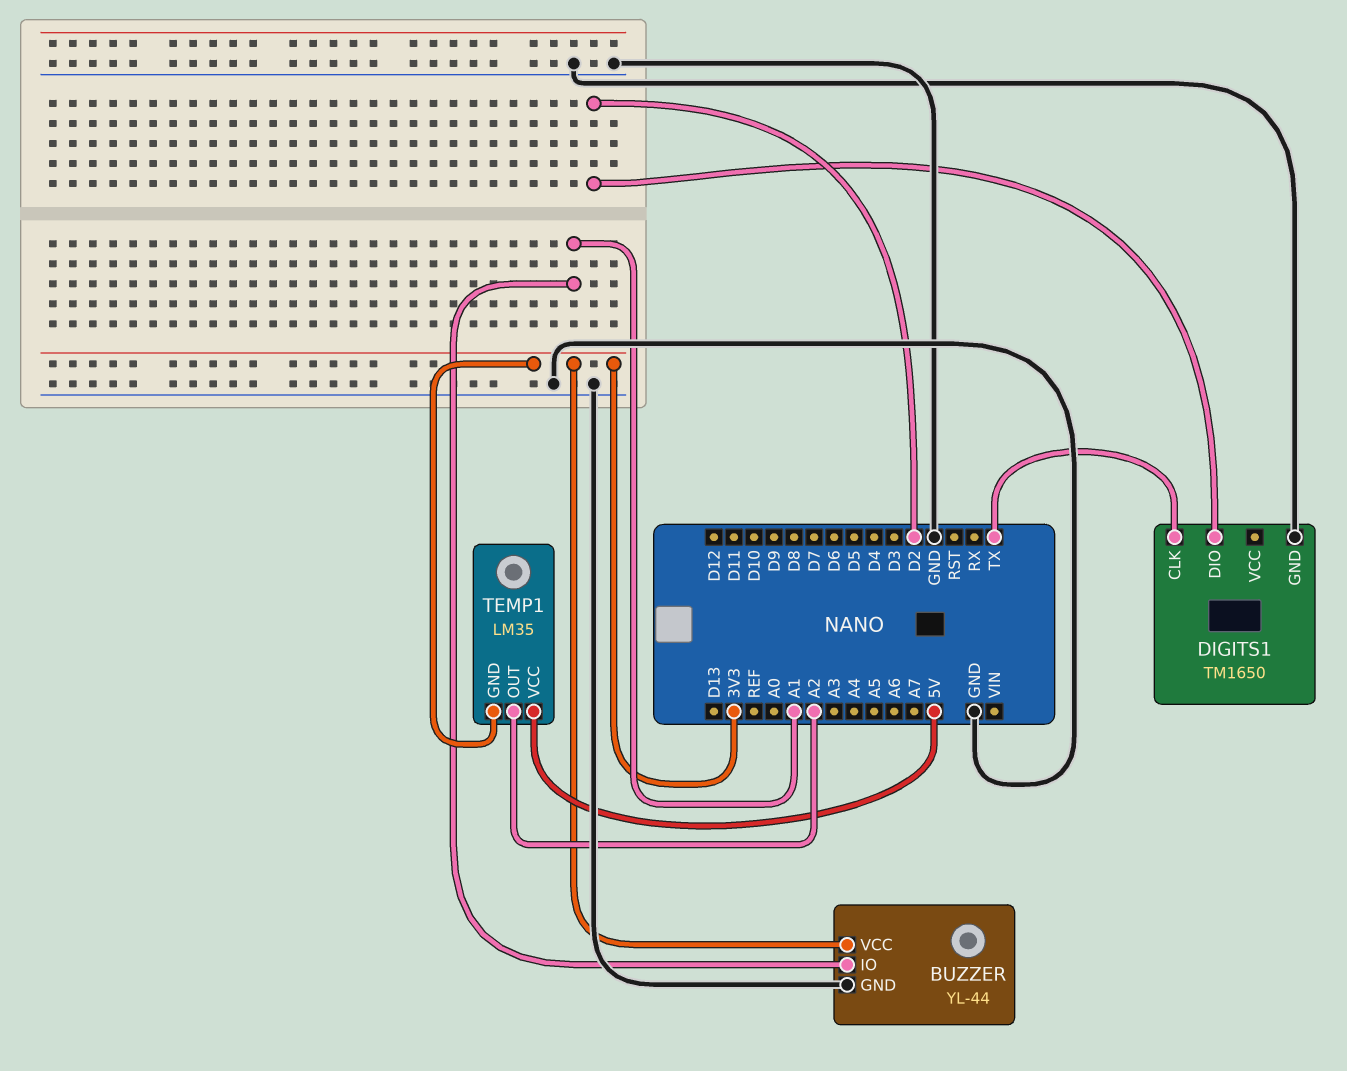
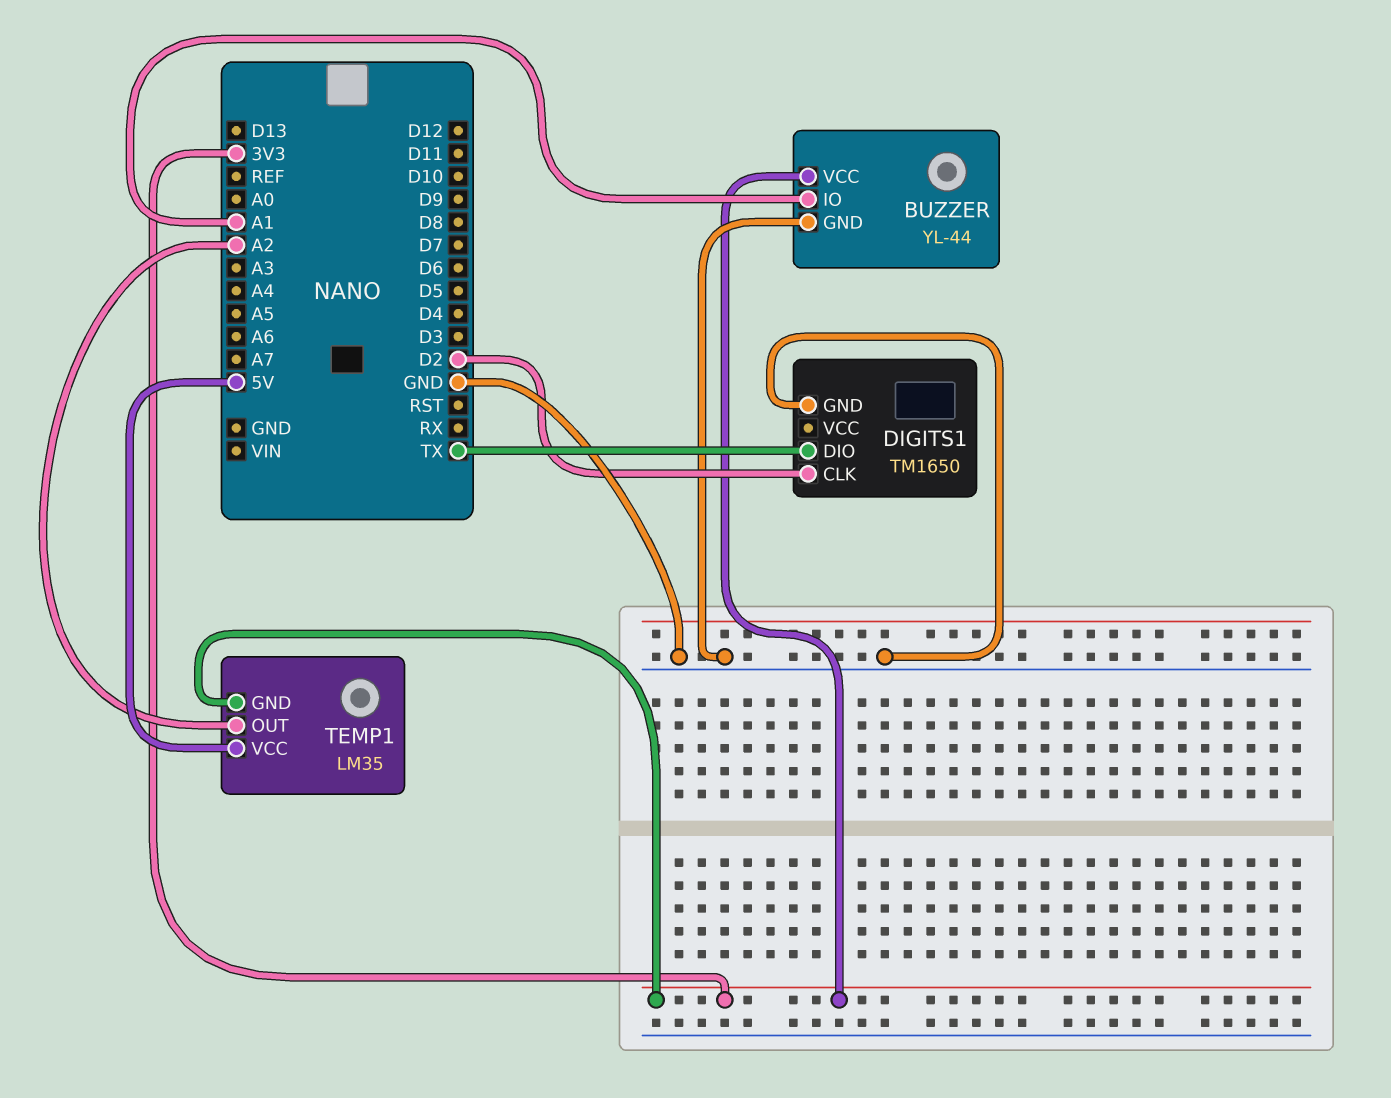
DIGITS1 pin CLK: TX -> D2
DIGITS1 pin DIO: D2 -> TX

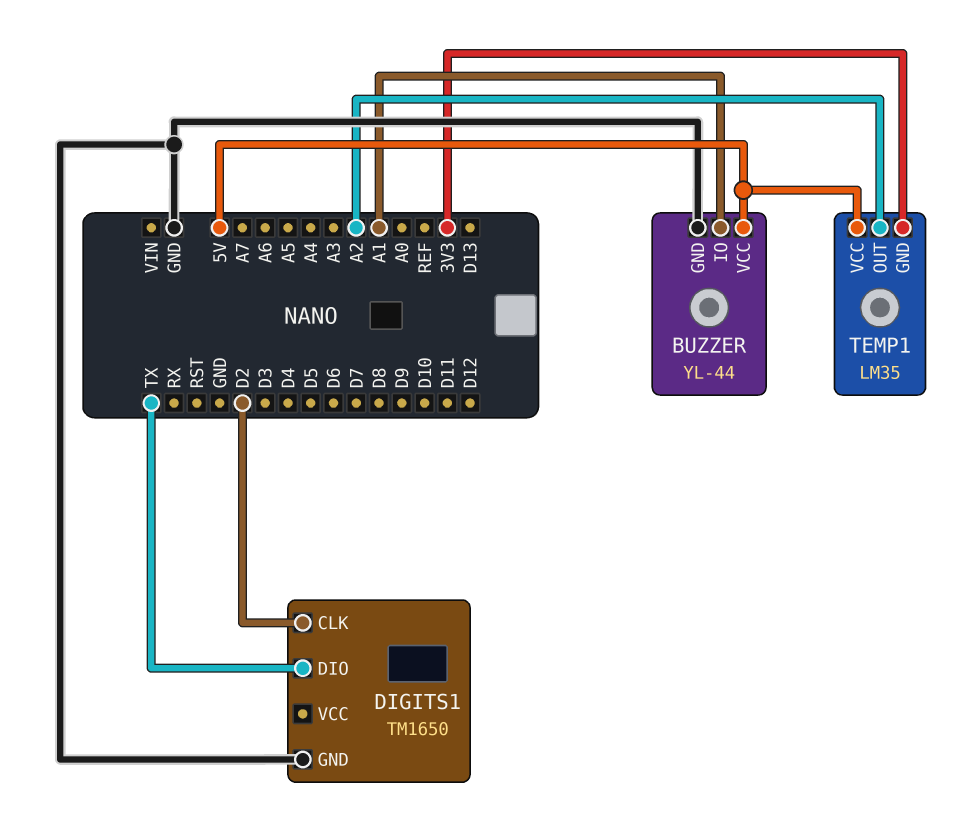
BUZZER pin VCC: 3V3 -> 5V

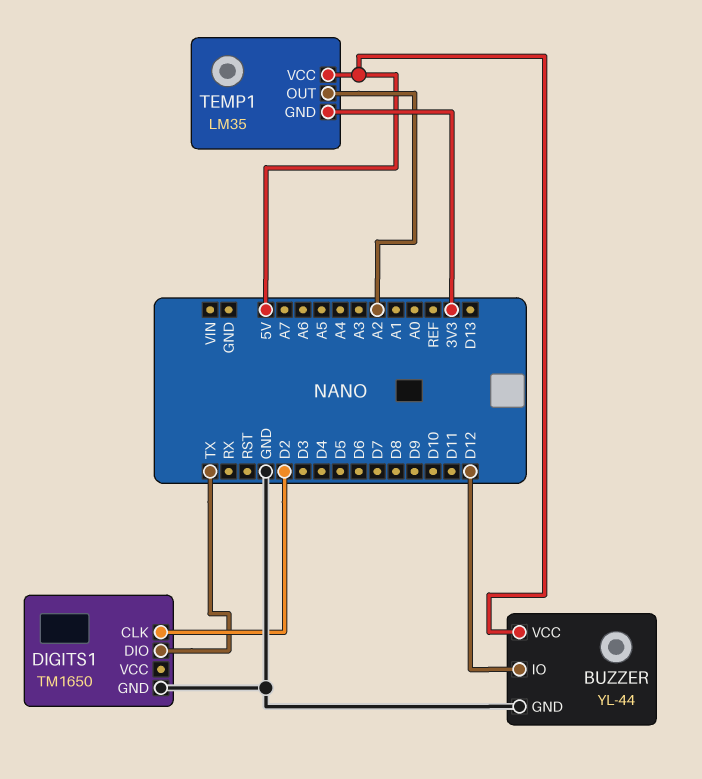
BUZZER pin IO: A1 -> D12

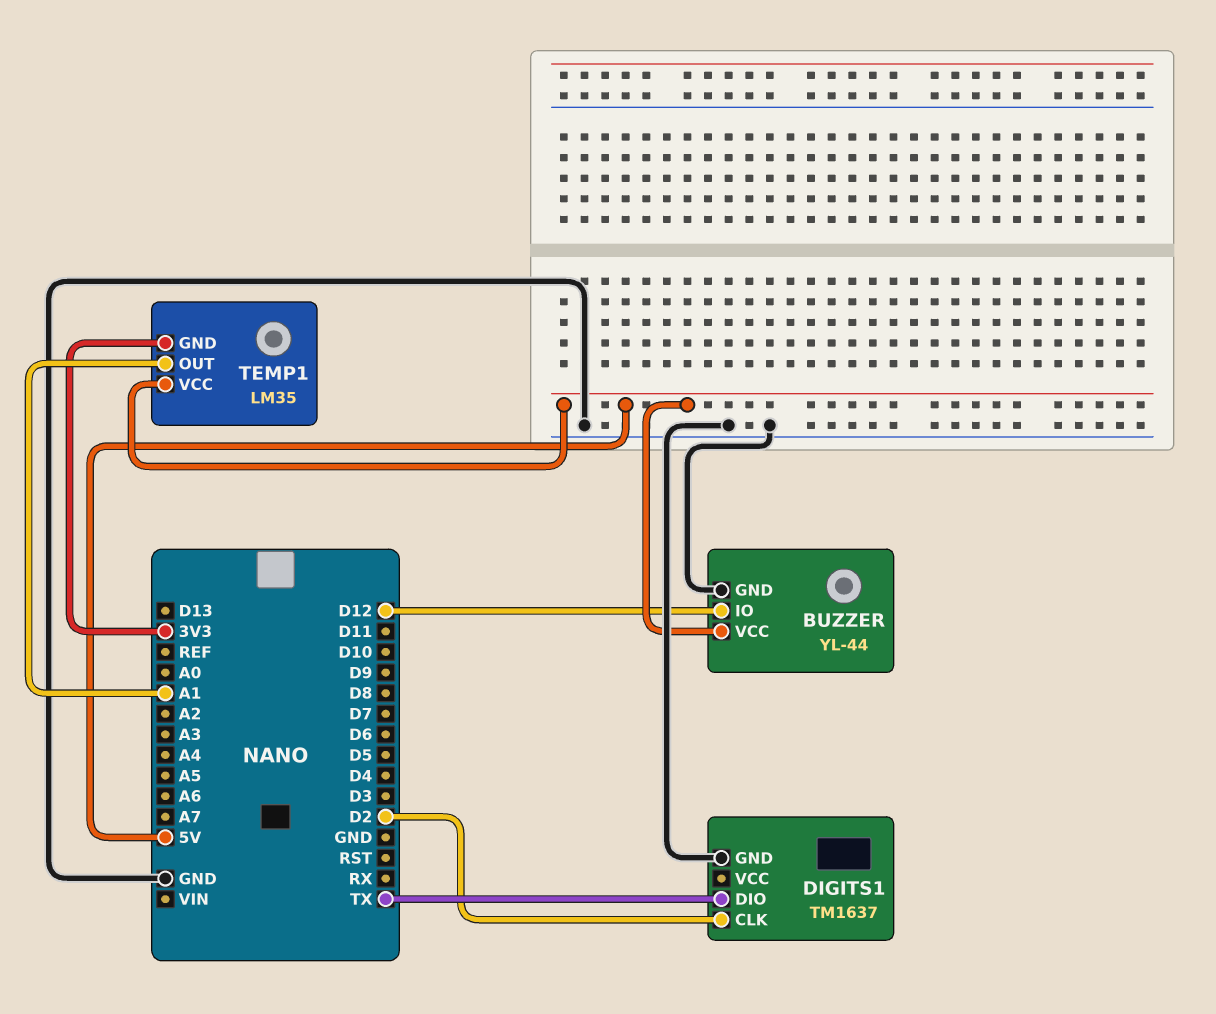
DIGITS1: TM1650 -> TM1637
TEMP1 pin OUT: A2 -> A1

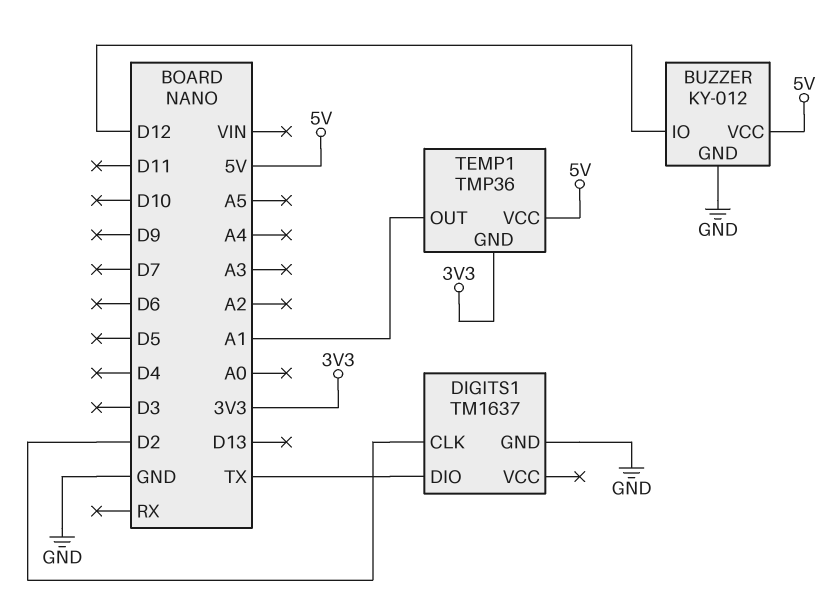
BUZZER: YL-44 -> KY-012
TEMP1: LM35 -> TMP36

